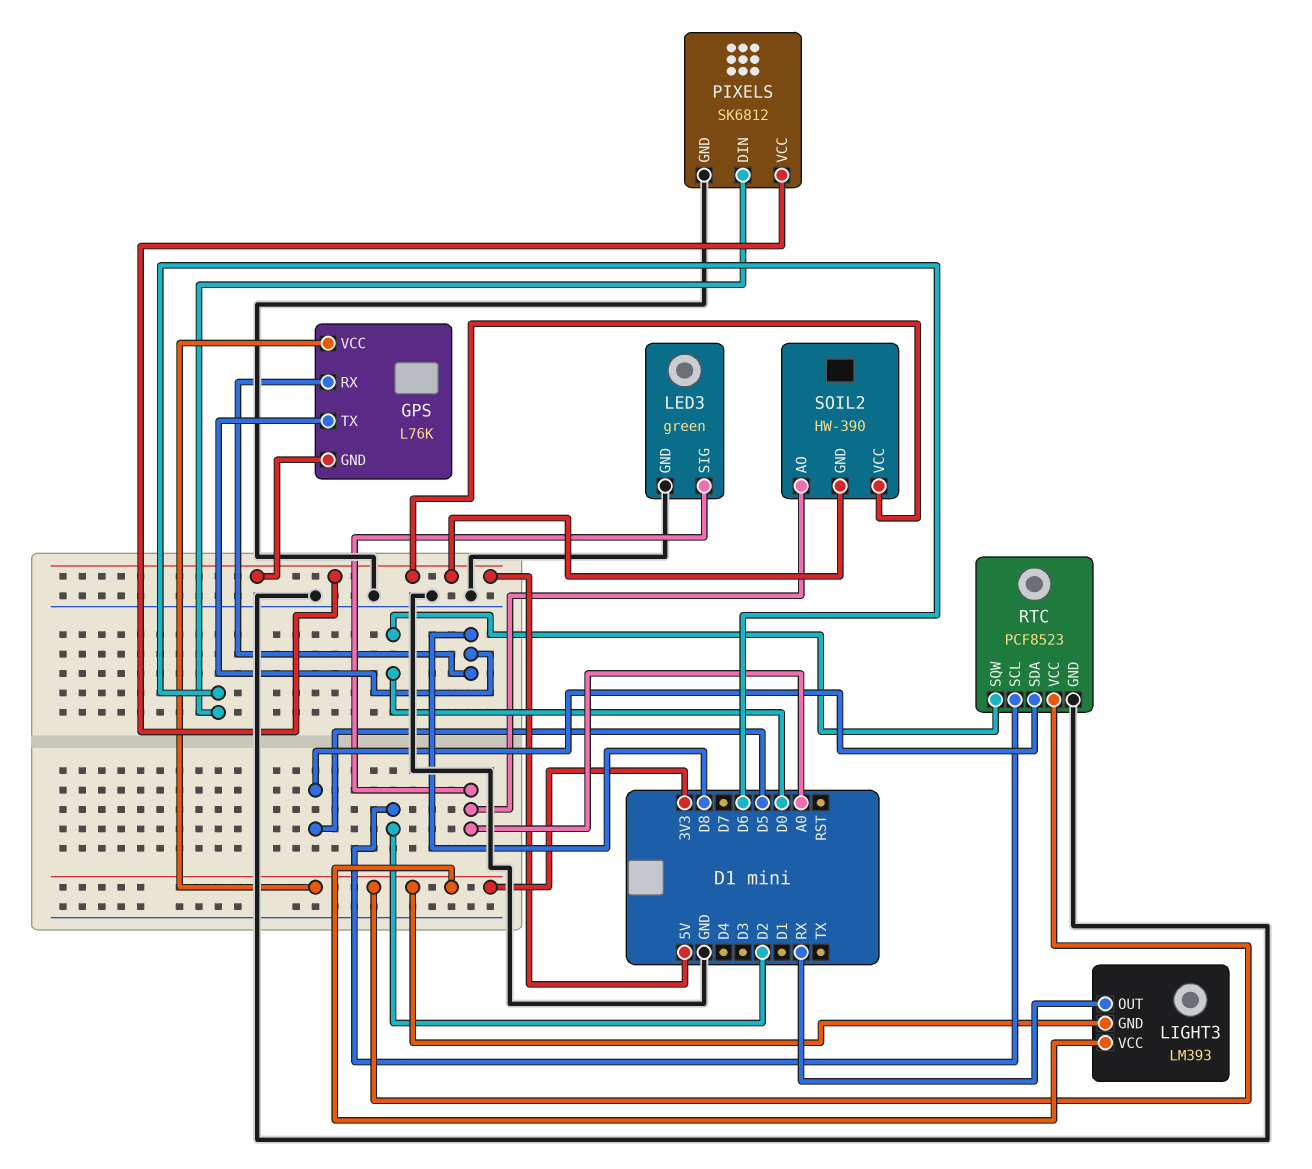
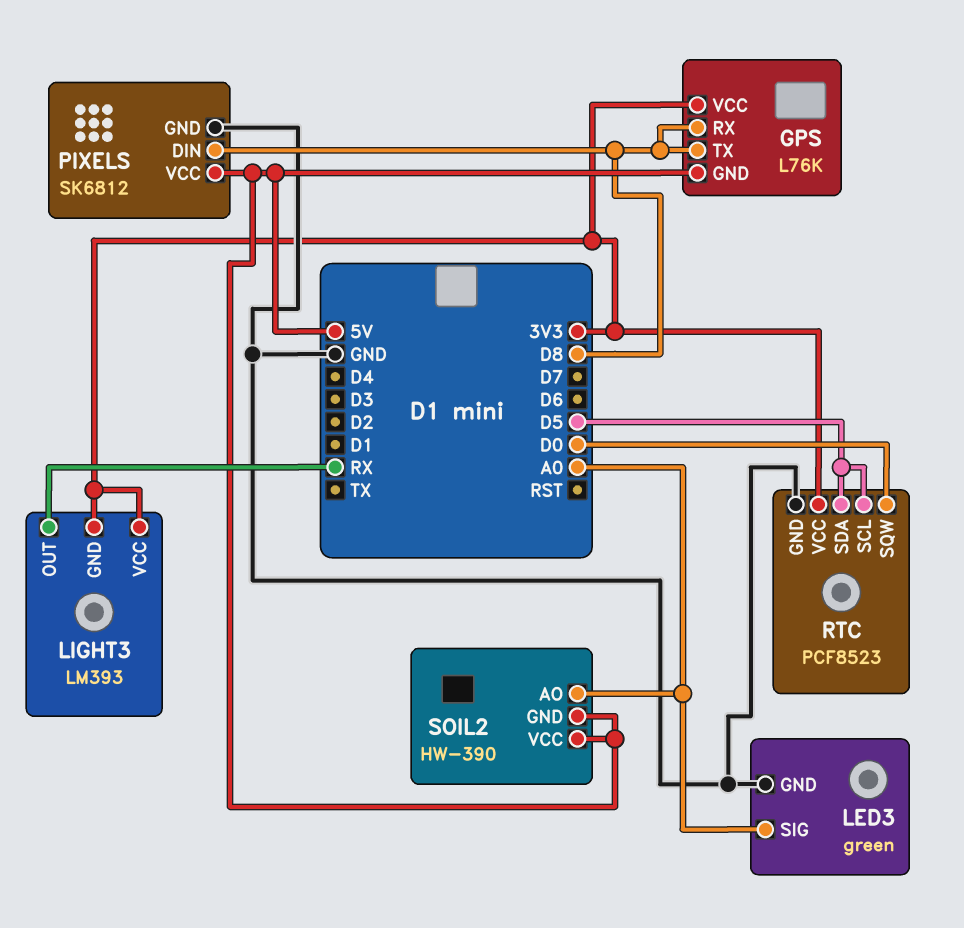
PIXELS pin DIN: D6 -> D8
RTC pin SCL: D2 -> D5

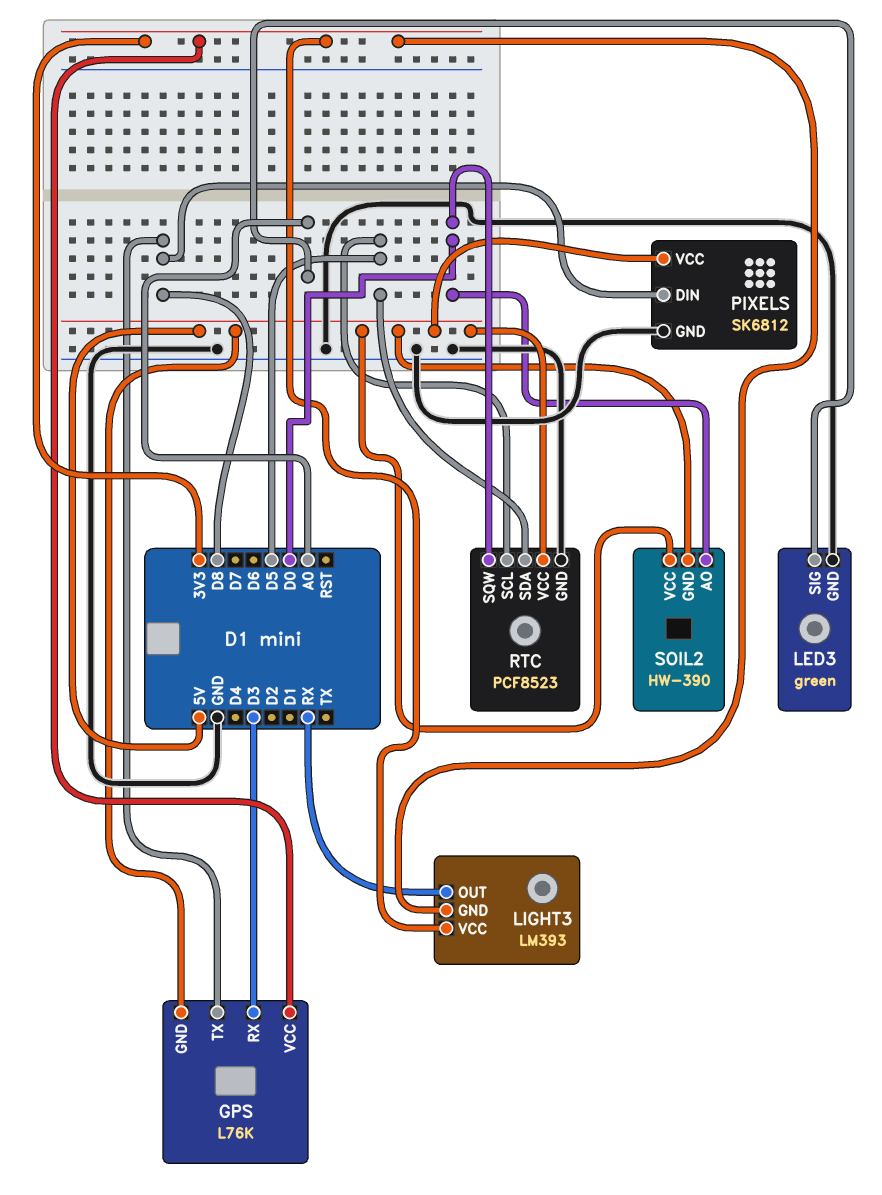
GPS pin RX: D8 -> D3
RTC pin VCC: 3V3 -> 5V
SOIL2 pin AO: A0 -> D0

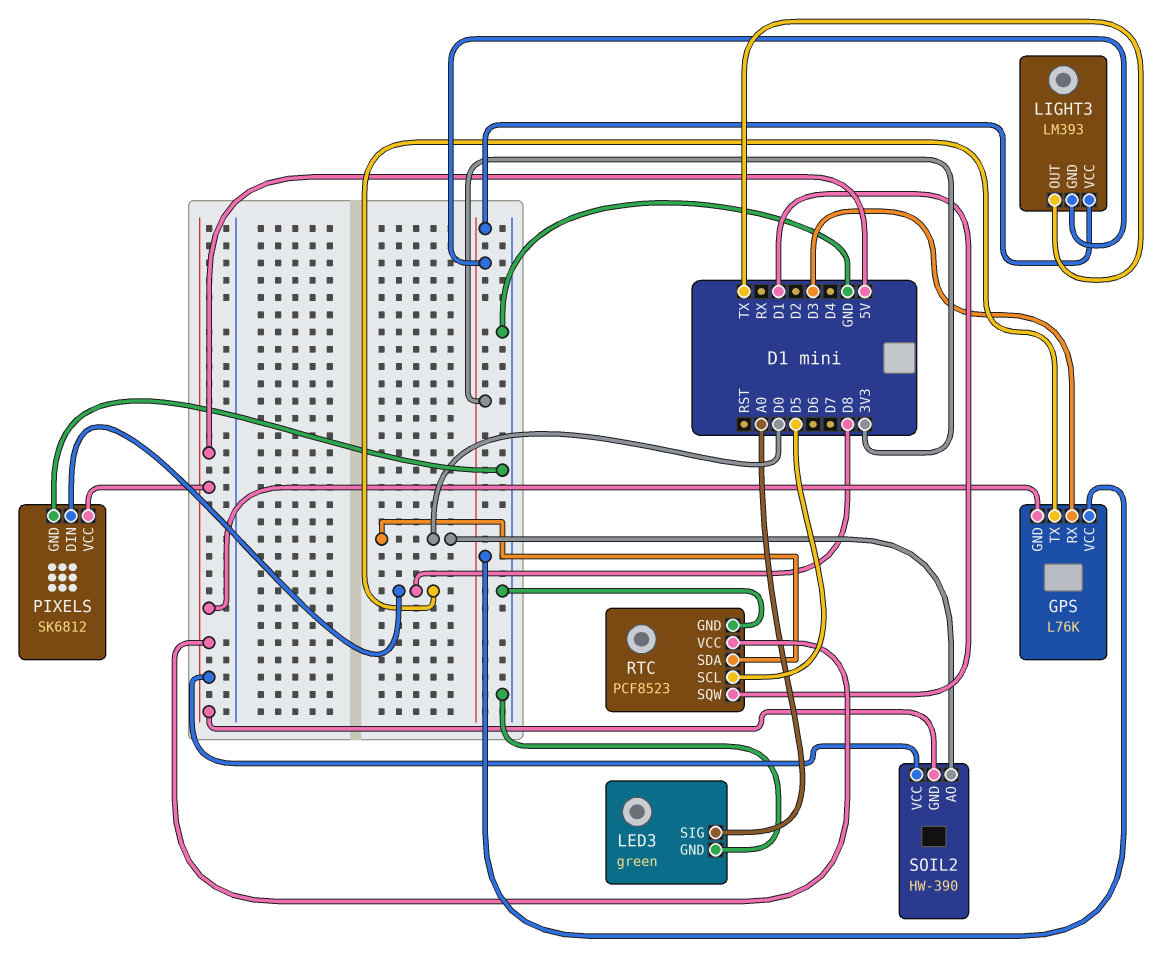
LIGHT3 pin OUT: RX -> TX
RTC pin SDA: D5 -> D0
RTC pin SQW: D0 -> D1

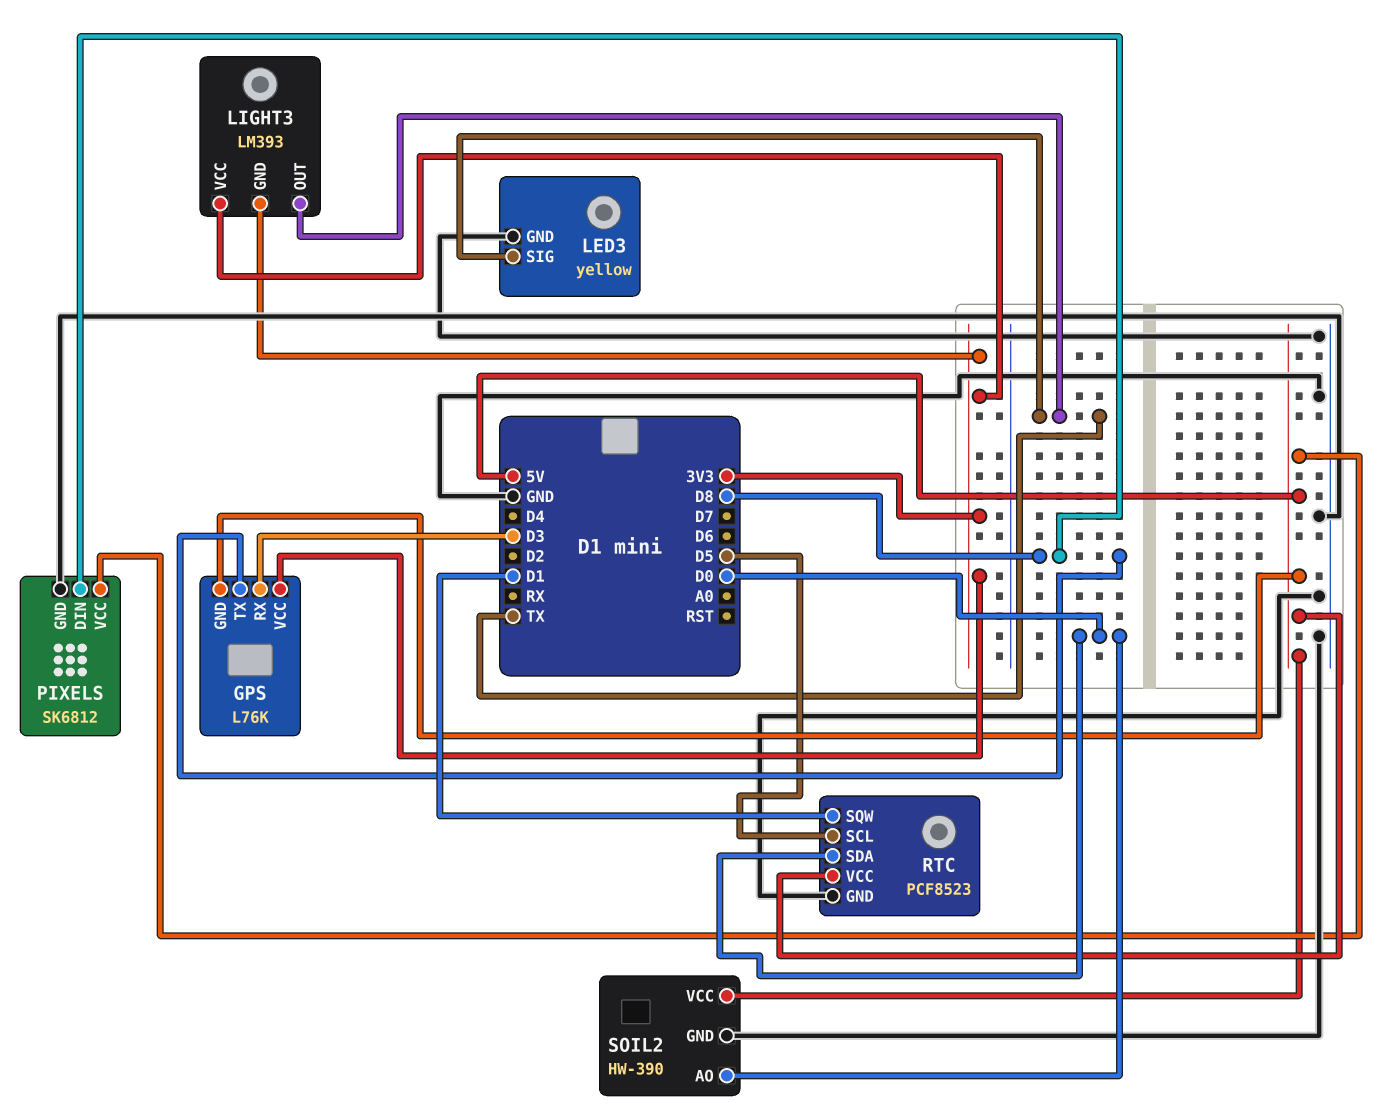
LED3: green -> yellow
LED3 pin SIG: A0 -> TX
SOIL2 pin GND: 5V -> GND

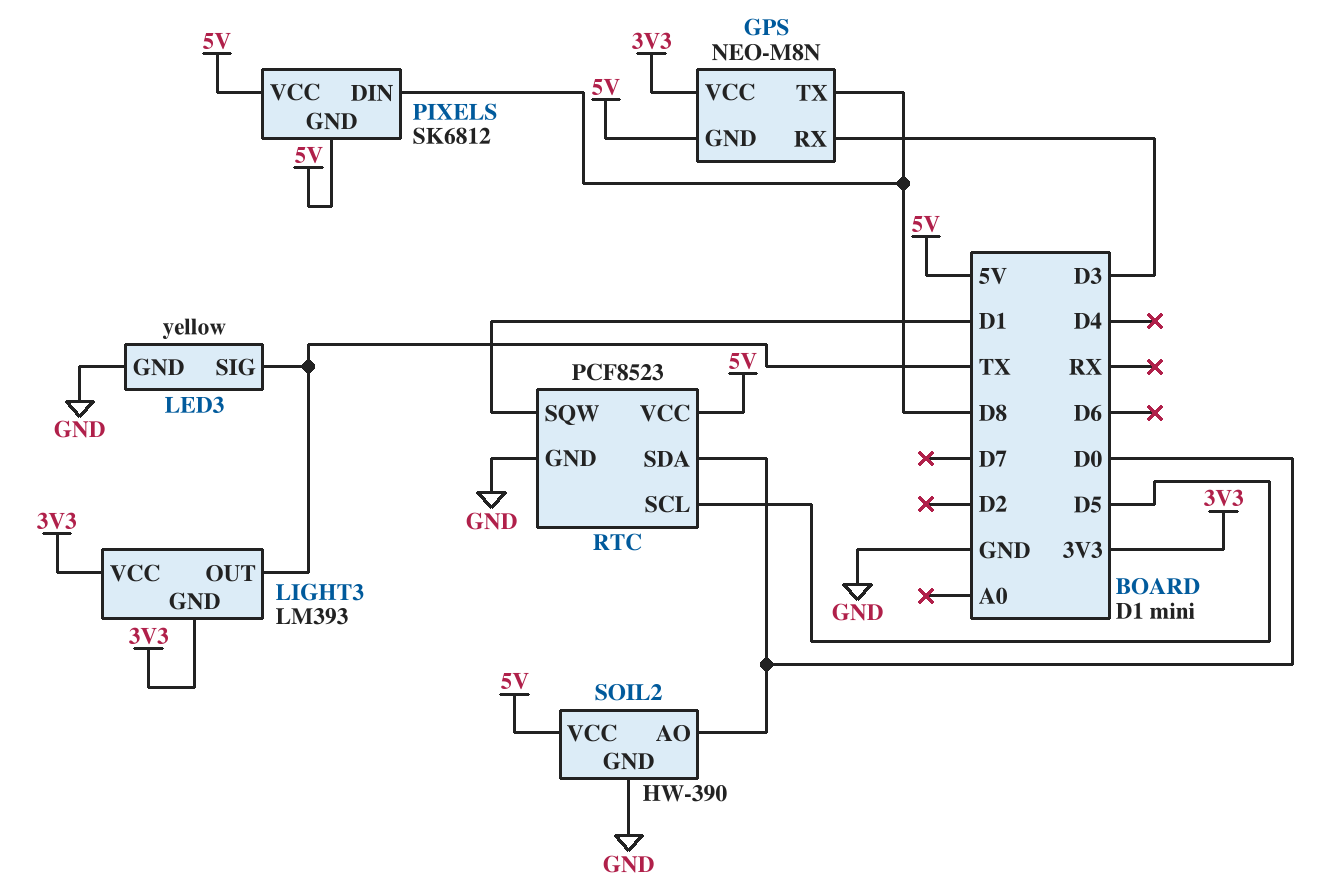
GPS: L76K -> NEO-M8N
PIXELS pin GND: GND -> 5V

